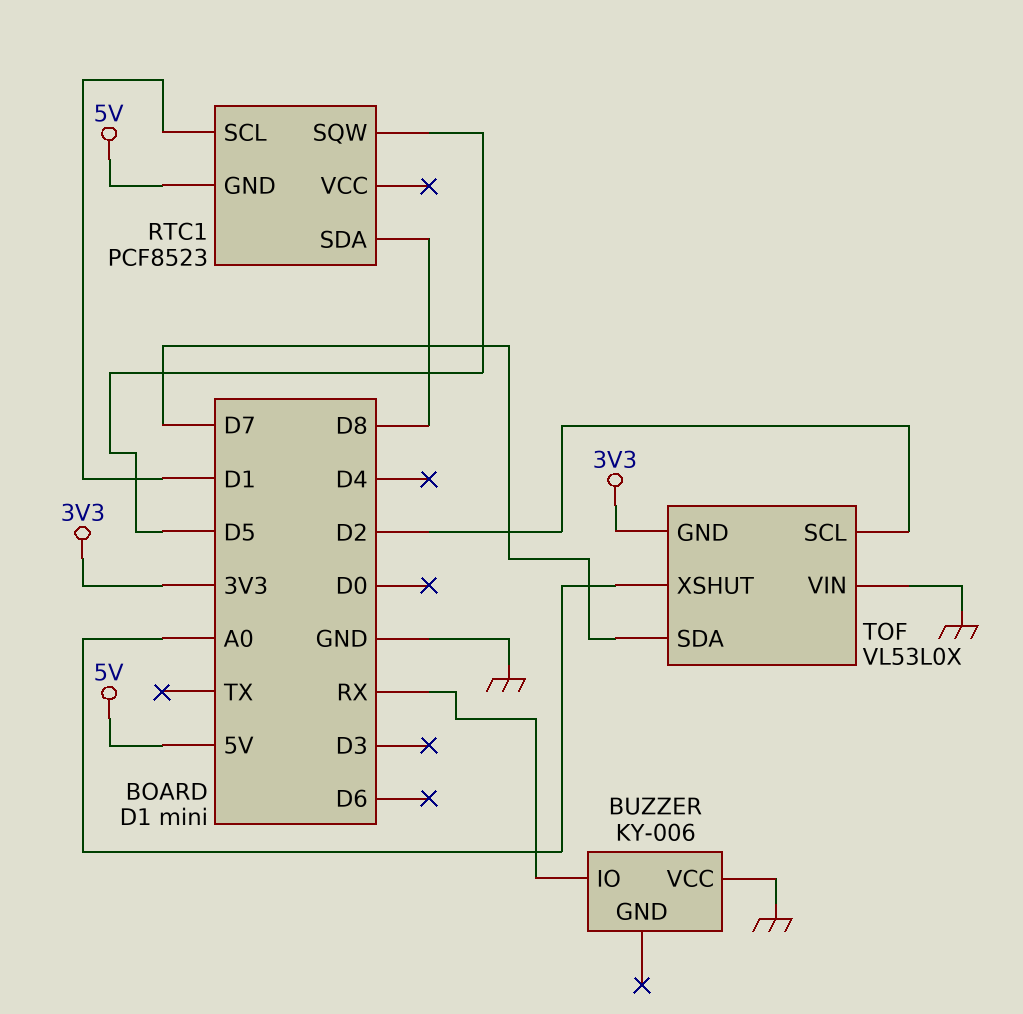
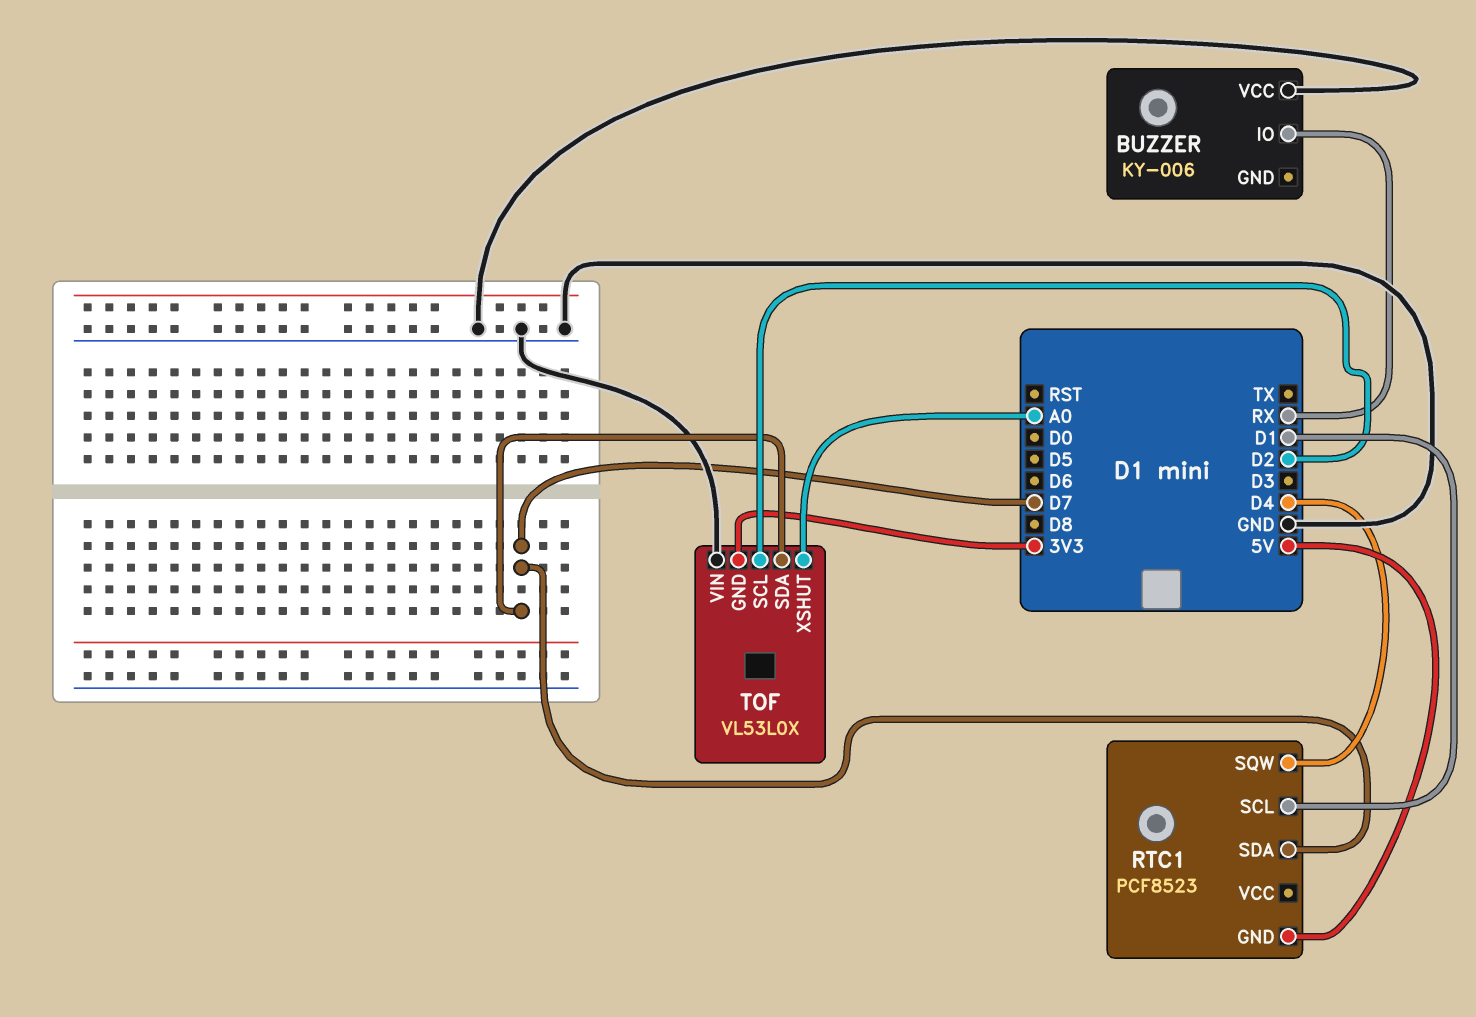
RTC1 pin SDA: D8 -> D7
RTC1 pin SQW: D5 -> D4

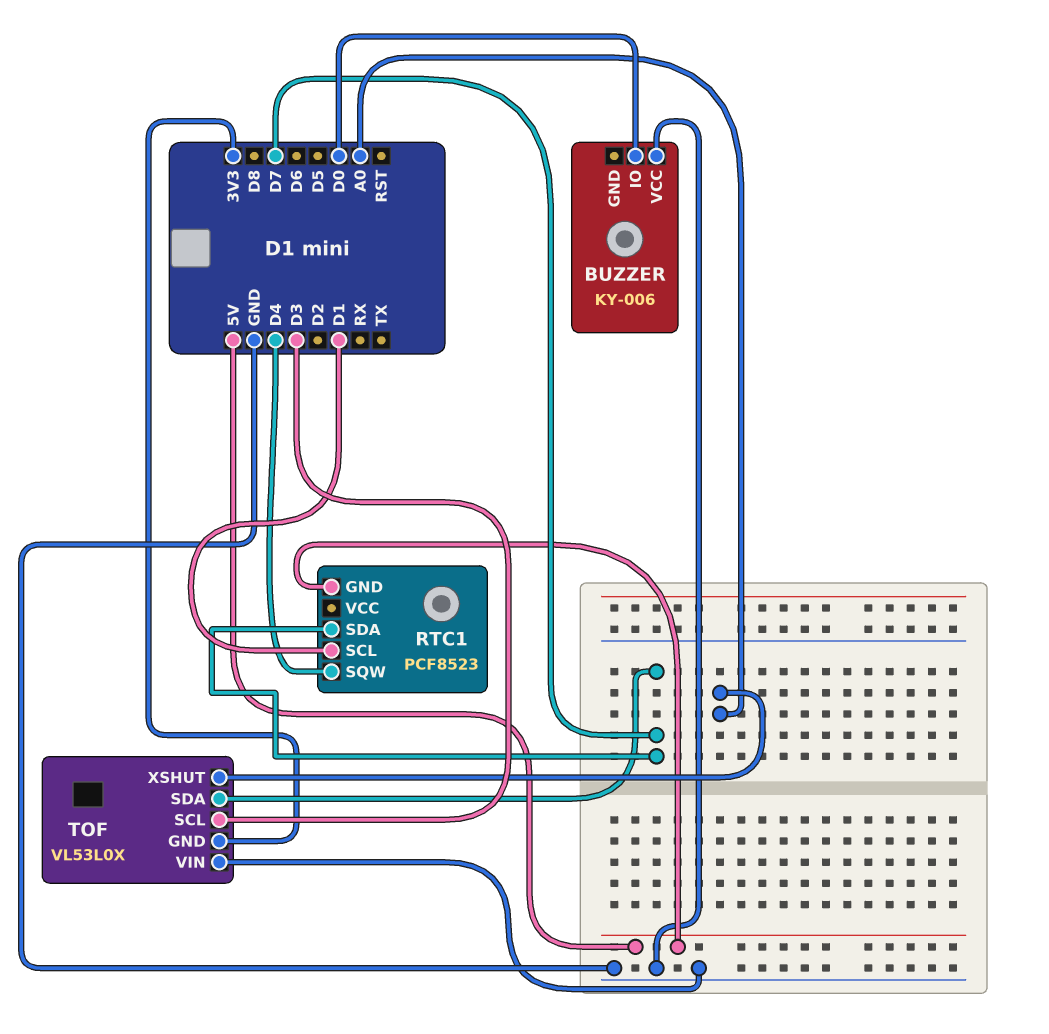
BUZZER pin IO: RX -> D0
TOF pin SCL: D2 -> D3

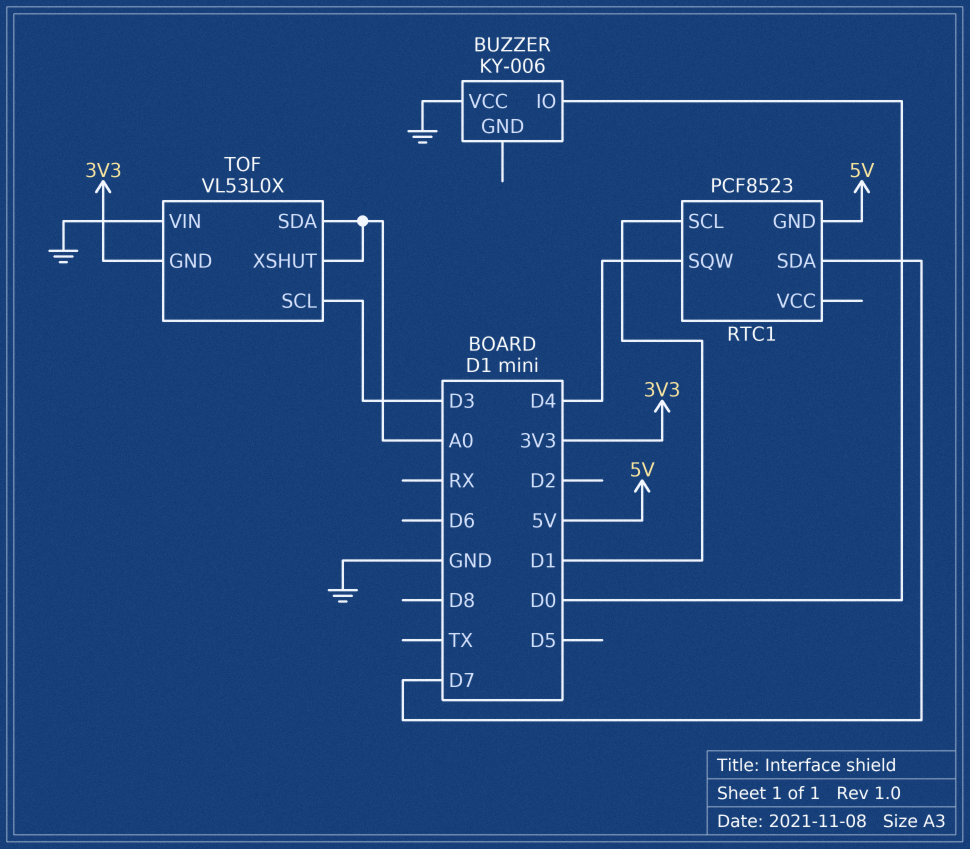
TOF pin SDA: D7 -> A0

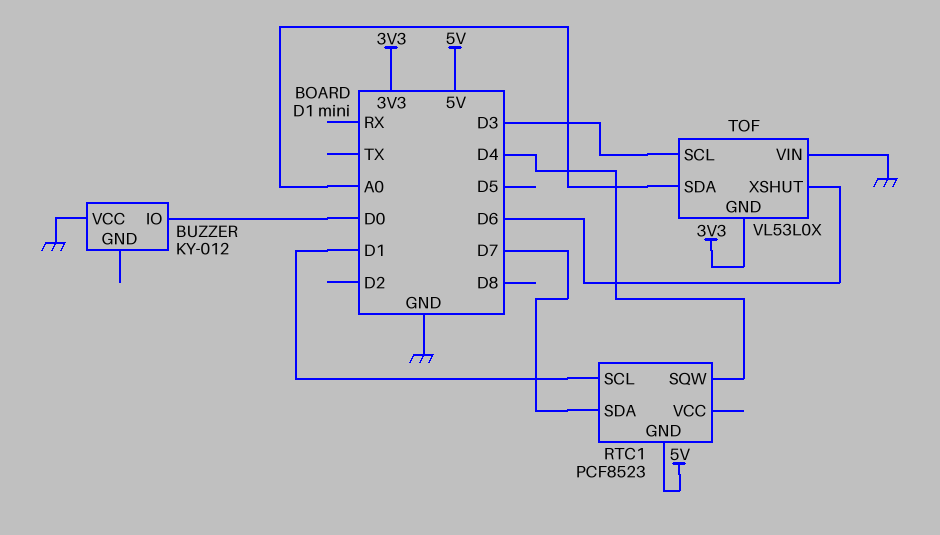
BUZZER: KY-006 -> KY-012
TOF pin XSHUT: A0 -> D6

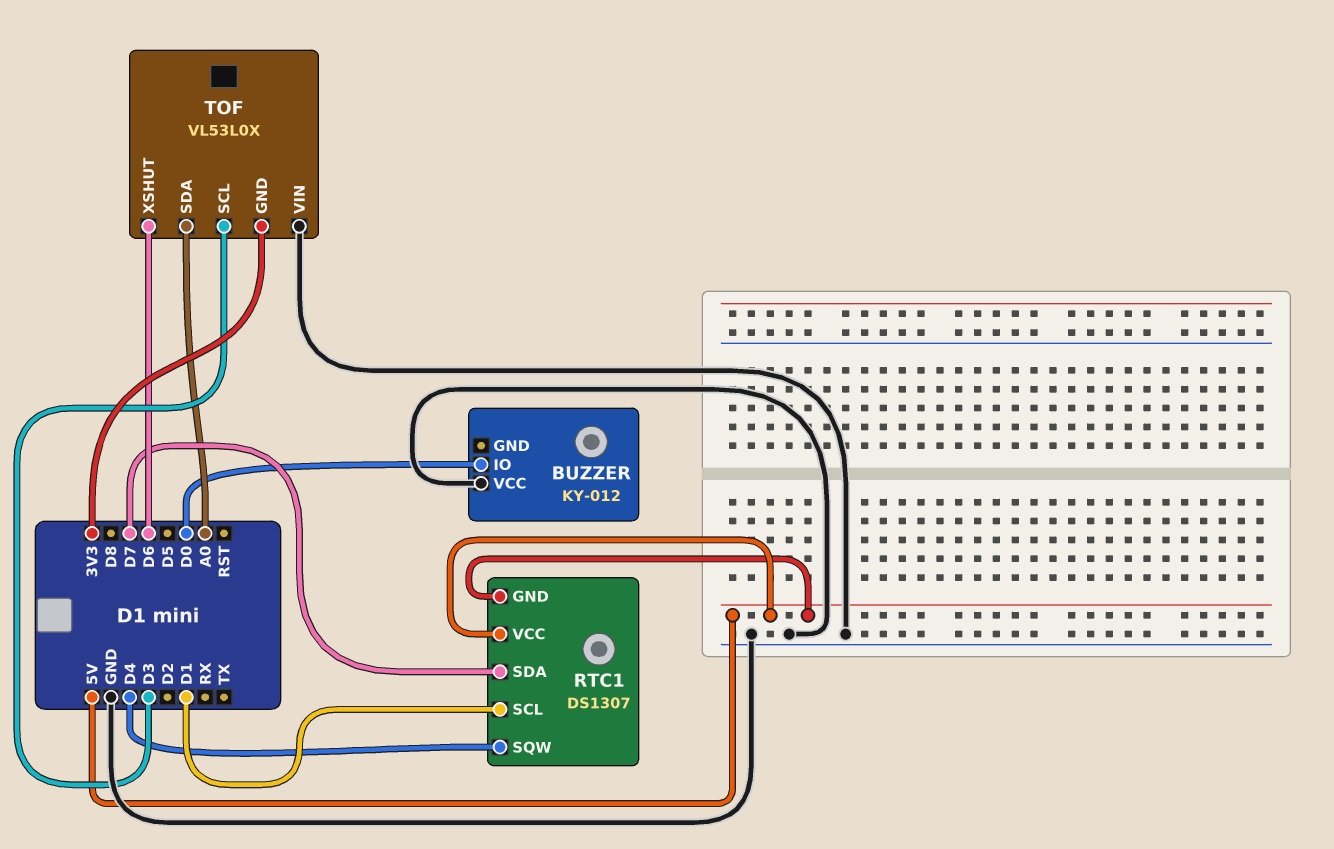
RTC1: PCF8523 -> DS1307
RTC1 pin VCC: none -> 5V

